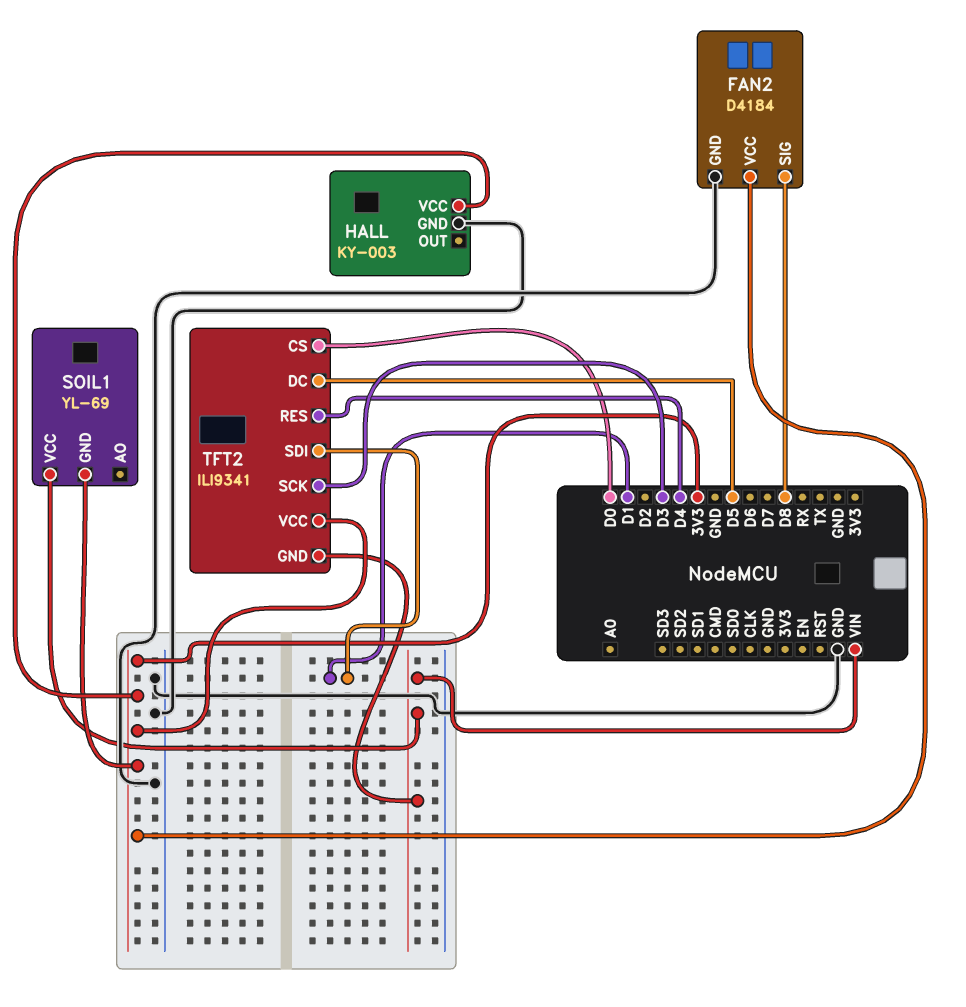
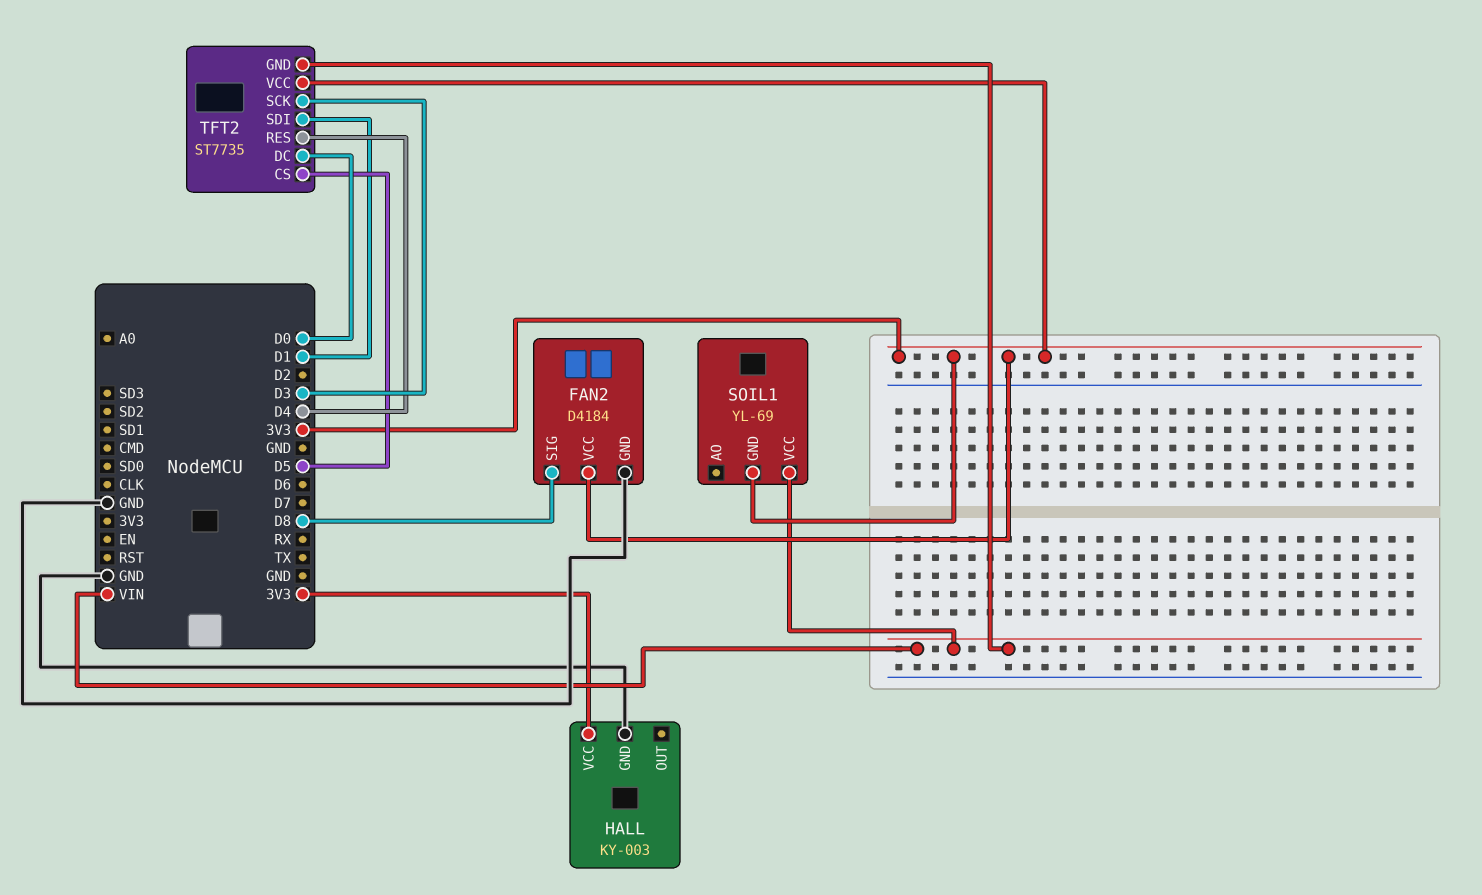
TFT2: ILI9341 -> ST7735
TFT2 pin CS: D0 -> D5
TFT2 pin DC: D5 -> D0

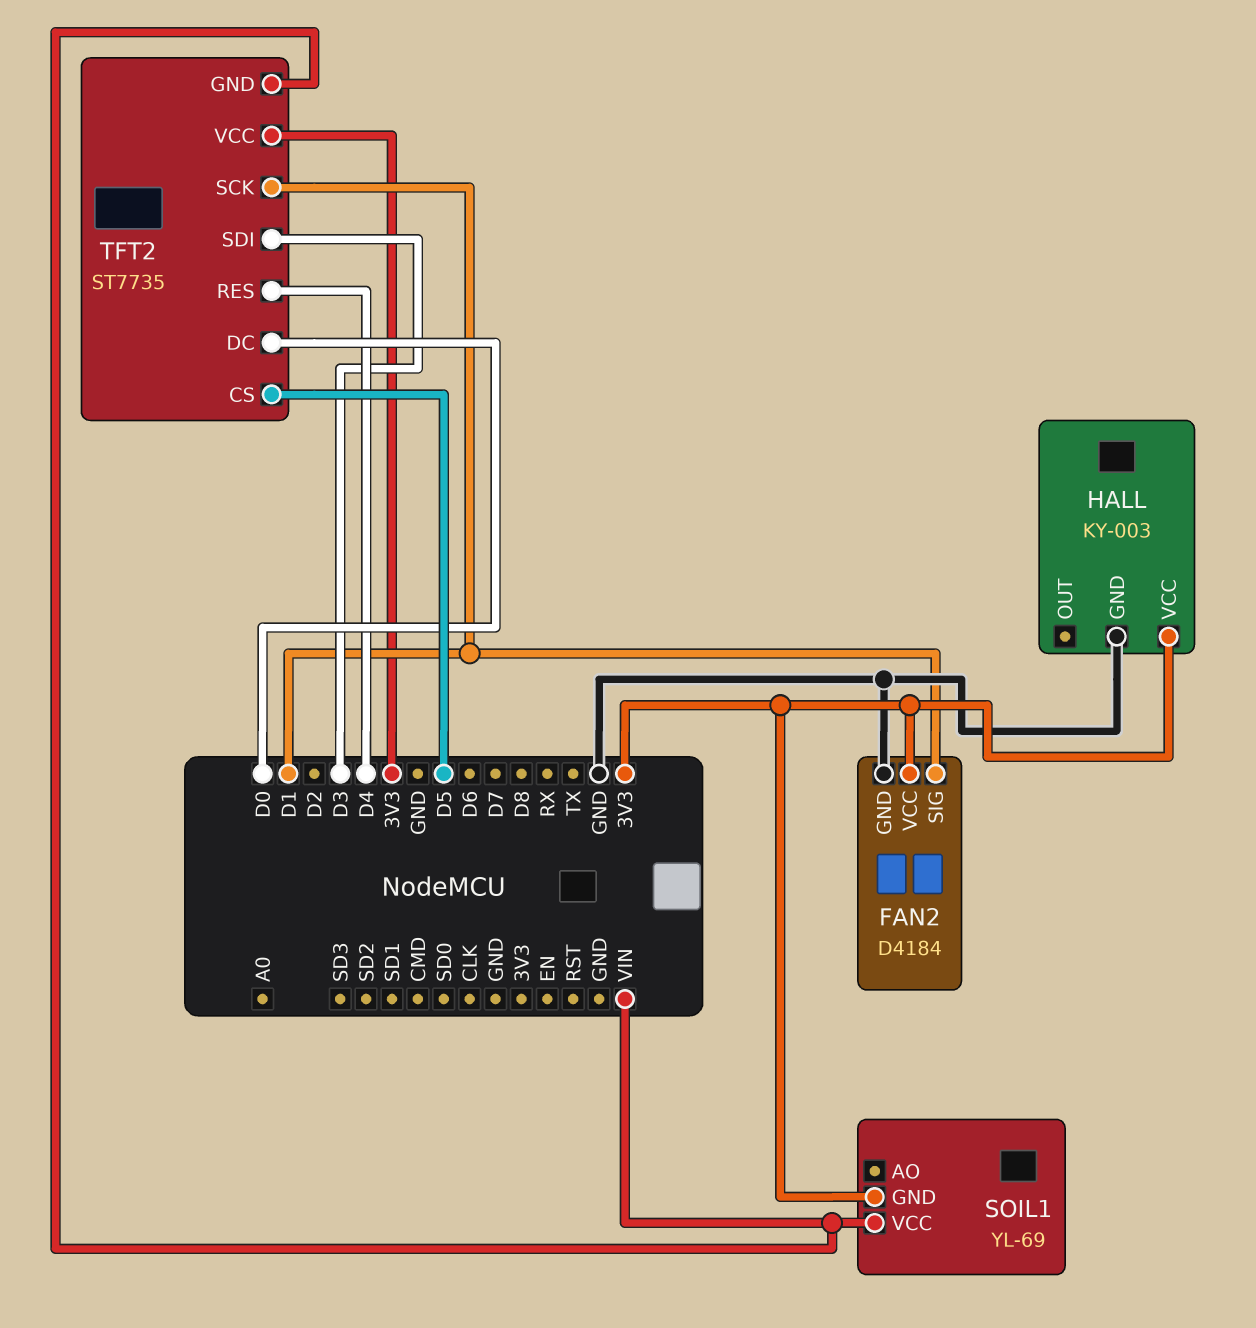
FAN2 pin SIG: D8 -> D1
TFT2 pin SCK: D3 -> D1
TFT2 pin SDI: D1 -> D3

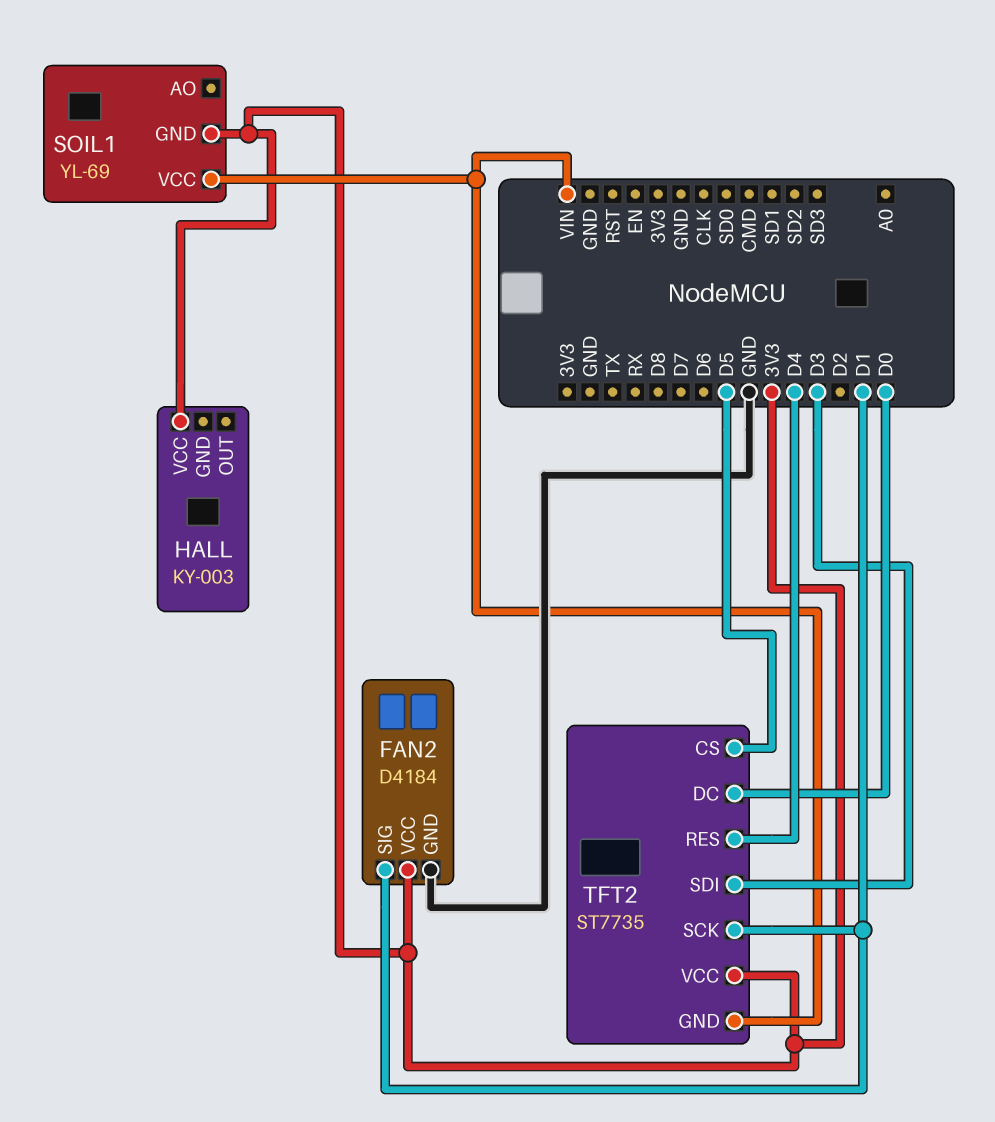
HALL pin GND: GND -> none

